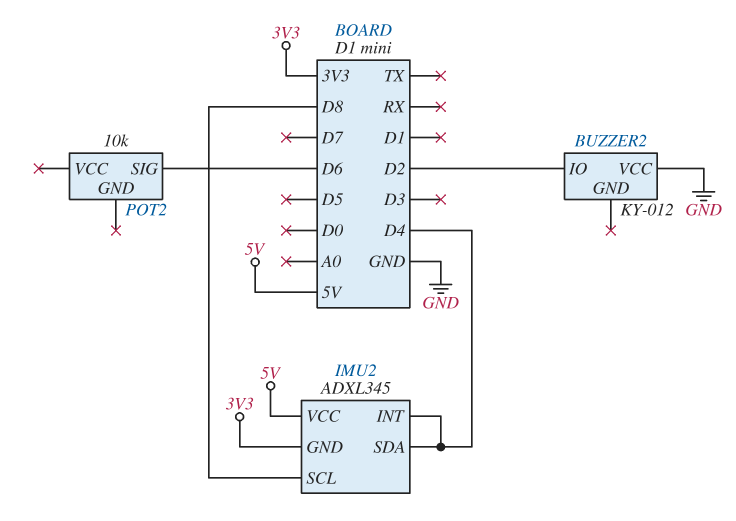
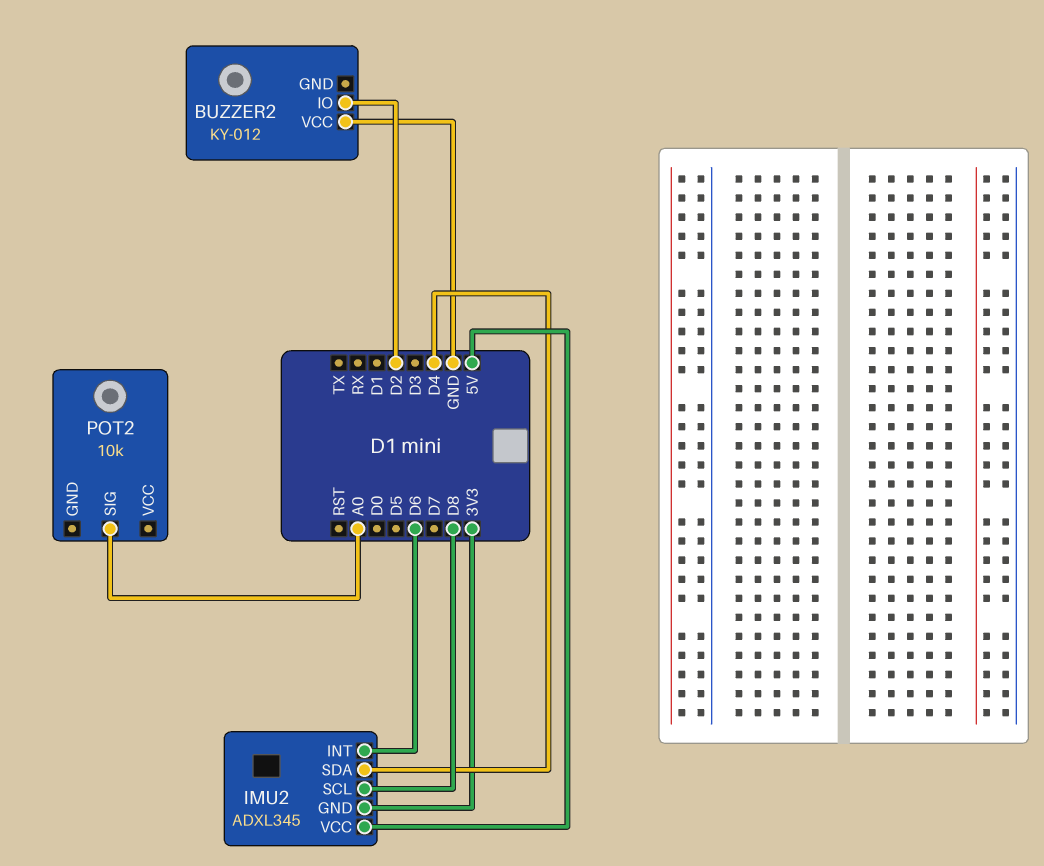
IMU2 pin INT: D4 -> D6
POT2 pin SIG: D6 -> A0

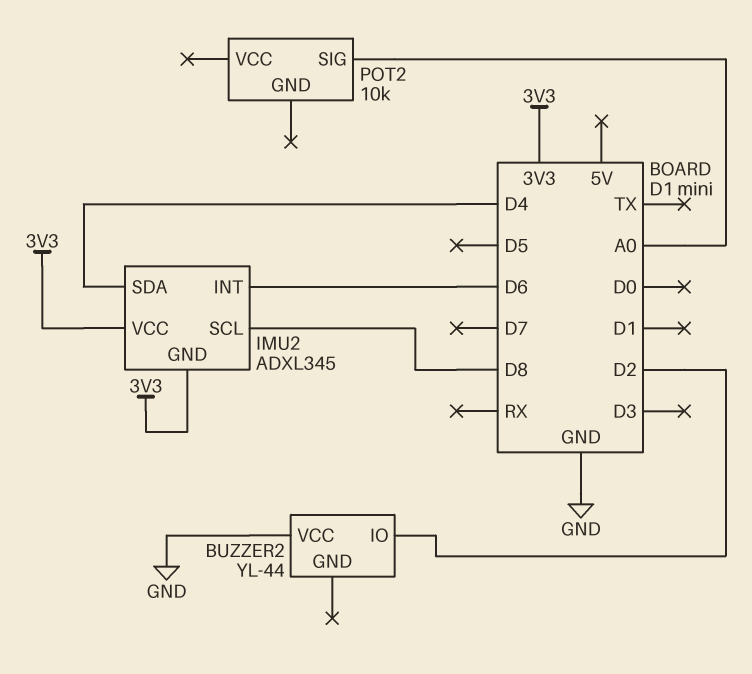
BUZZER2: KY-012 -> YL-44
IMU2 pin VCC: 5V -> 3V3

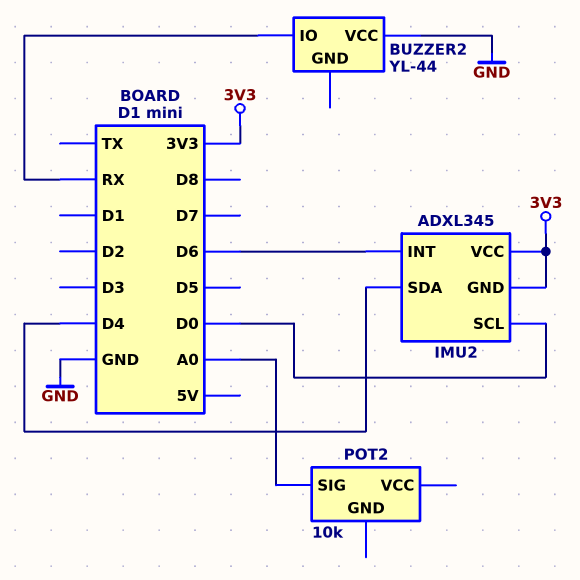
BUZZER2 pin IO: D2 -> RX
IMU2 pin SCL: D8 -> D0

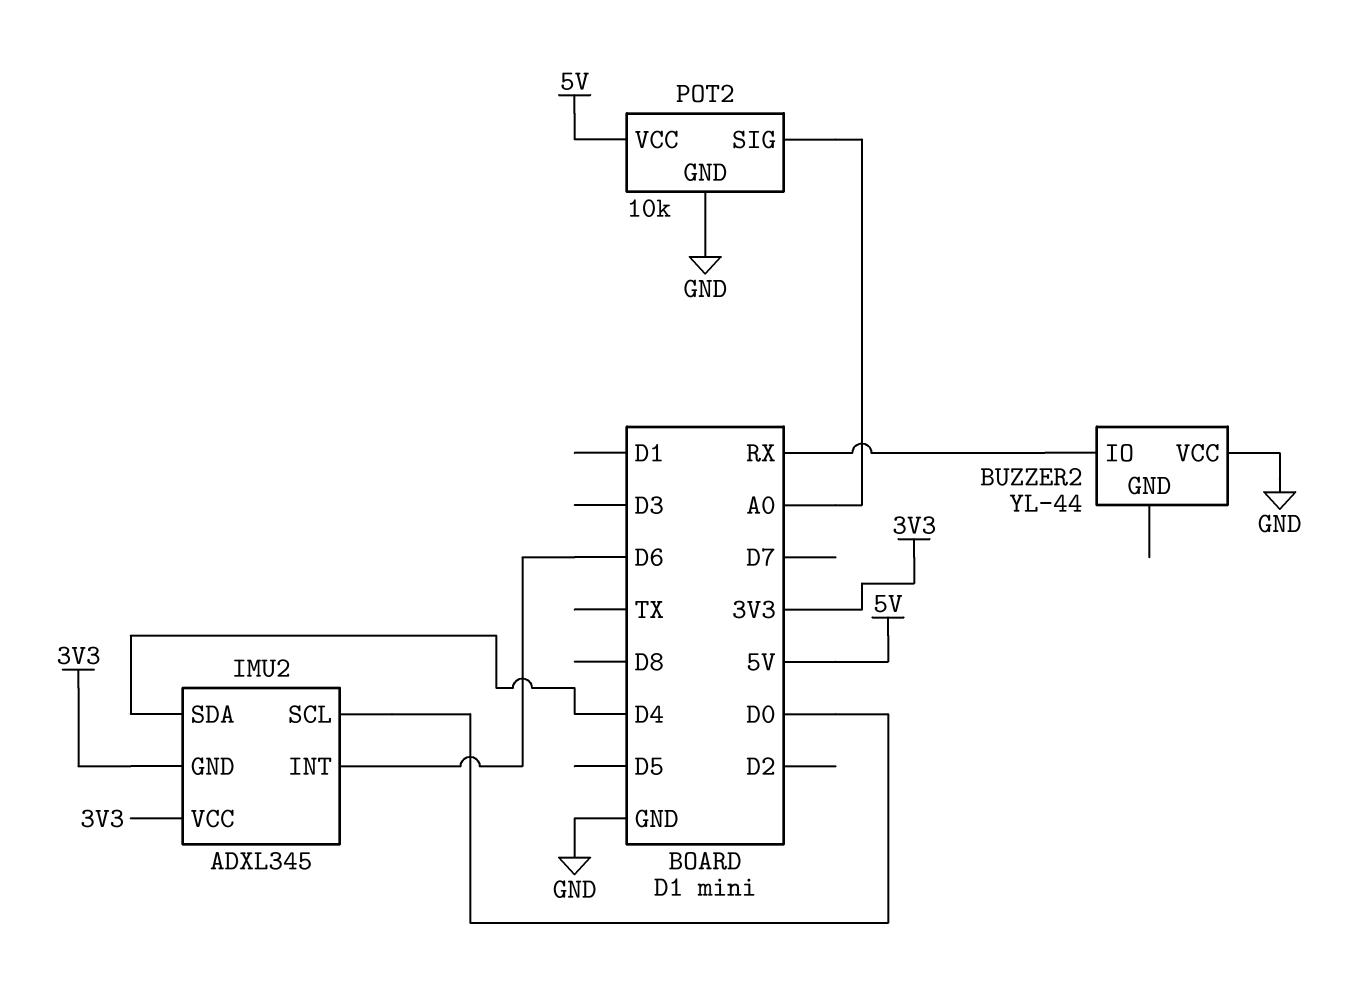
POT2 pin GND: none -> GND
POT2 pin VCC: none -> 5V

